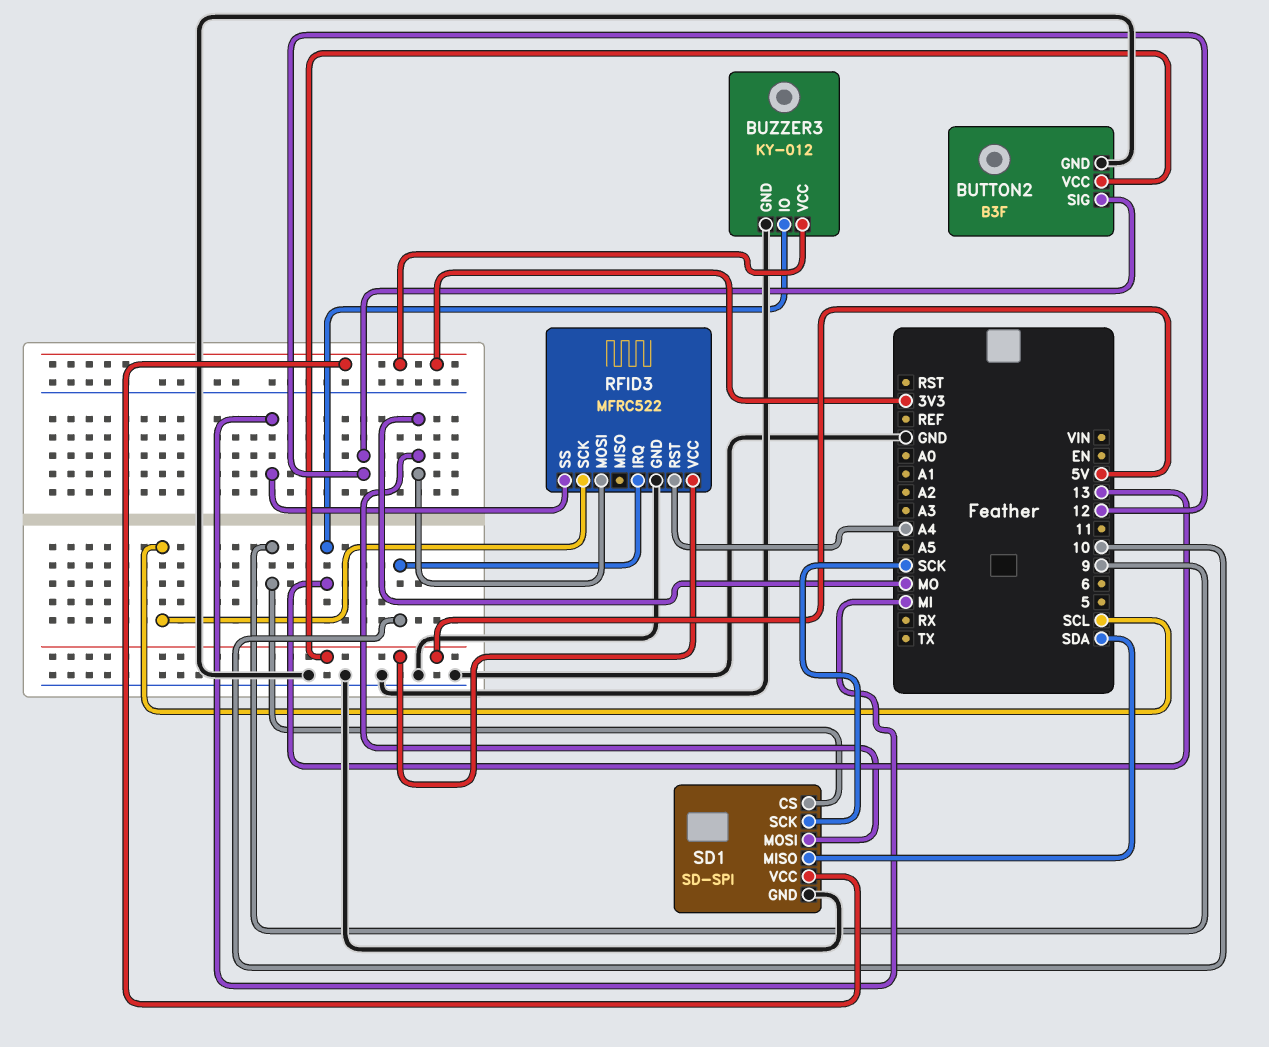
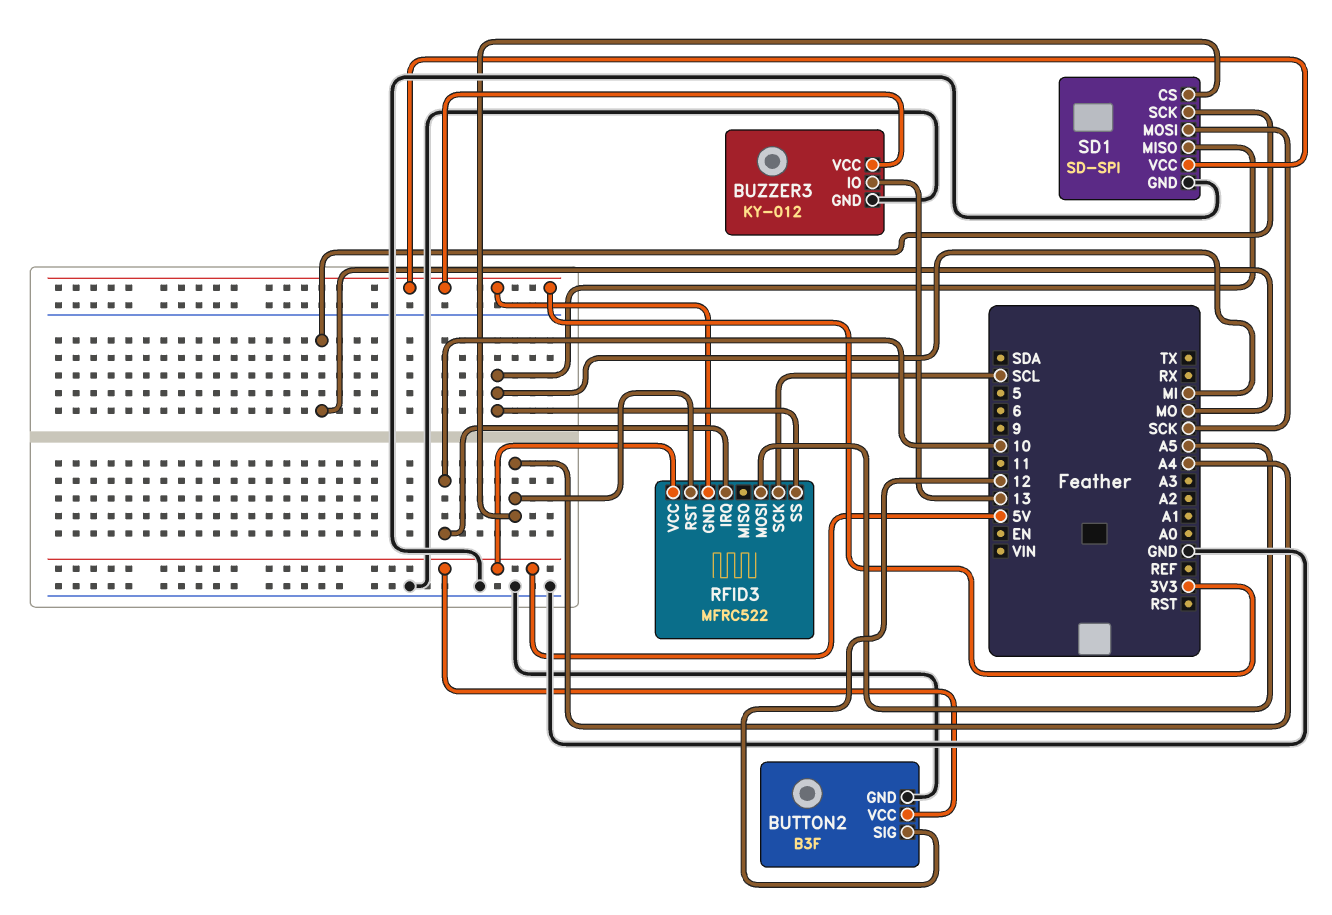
RFID3 pin GND: GND -> 3V3
RFID3 pin MOSI: MO -> A5
SD1 pin CS: 9 -> A4
SD1 pin MISO: SDA -> MI
SD1 pin MOSI: MO -> SCK
SD1 pin SCK: SCK -> MO

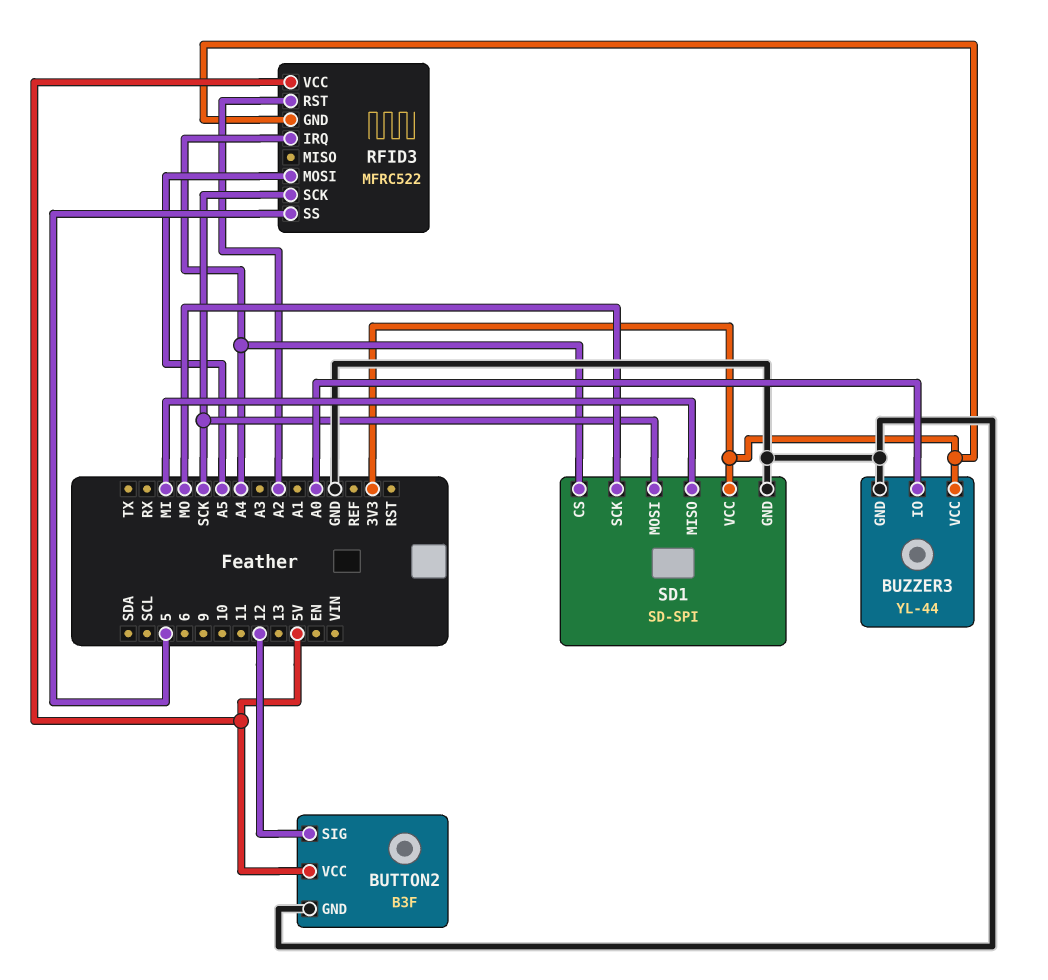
BUZZER3: KY-012 -> YL-44
BUZZER3 pin IO: 13 -> A0
RFID3 pin IRQ: 10 -> A4
RFID3 pin RST: A4 -> A2
RFID3 pin SCK: SCL -> SCK
RFID3 pin SS: MI -> 5

